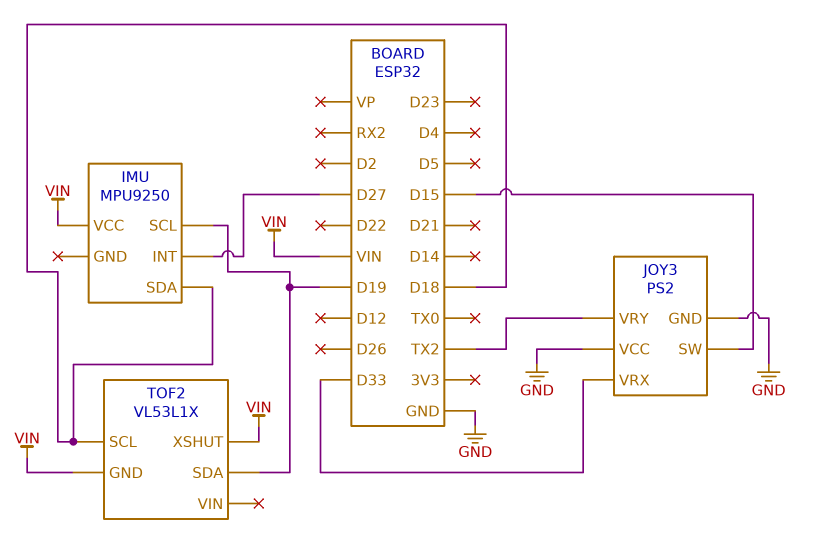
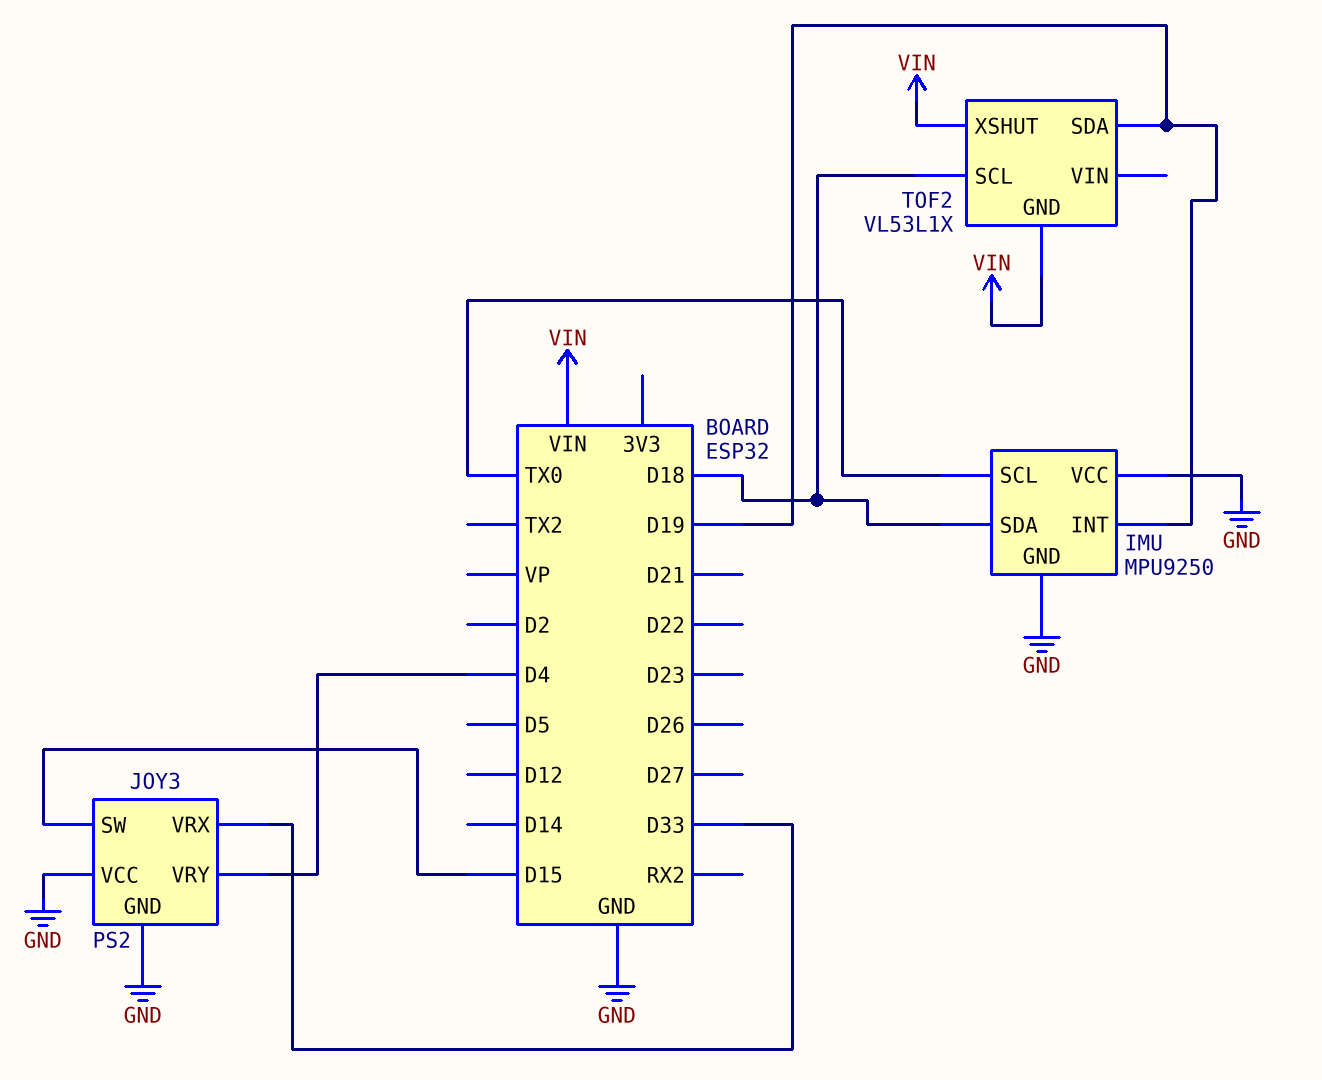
IMU pin GND: none -> GND
IMU pin INT: D27 -> D19
IMU pin SCL: D19 -> TX0
IMU pin VCC: VIN -> GND
JOY3 pin VRY: TX2 -> D4

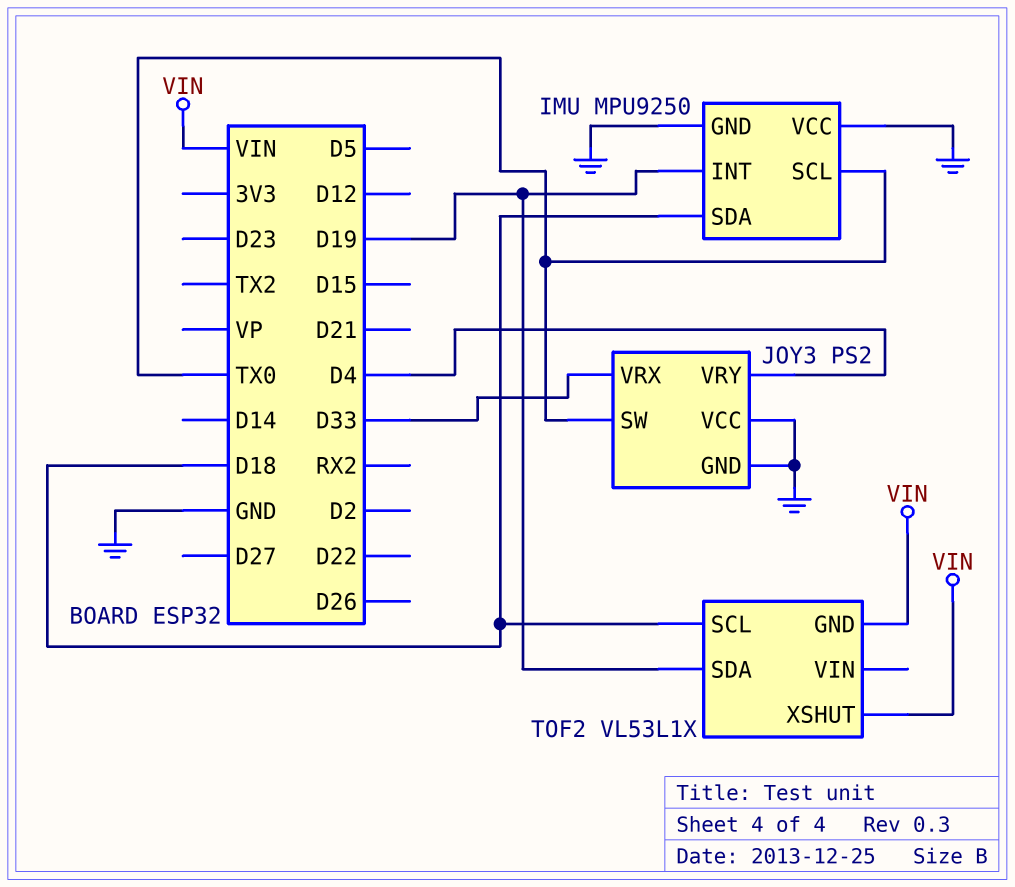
JOY3 pin SW: D15 -> TX0

